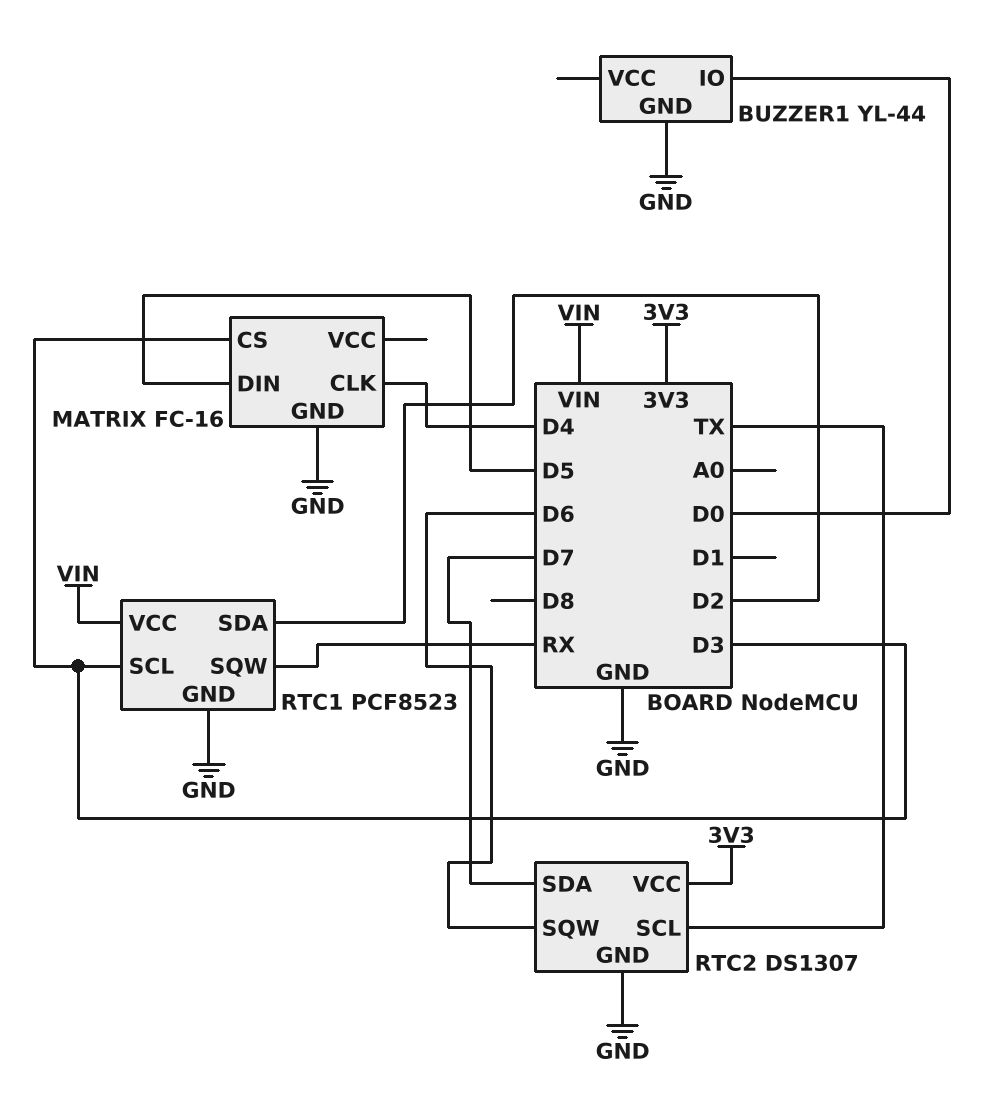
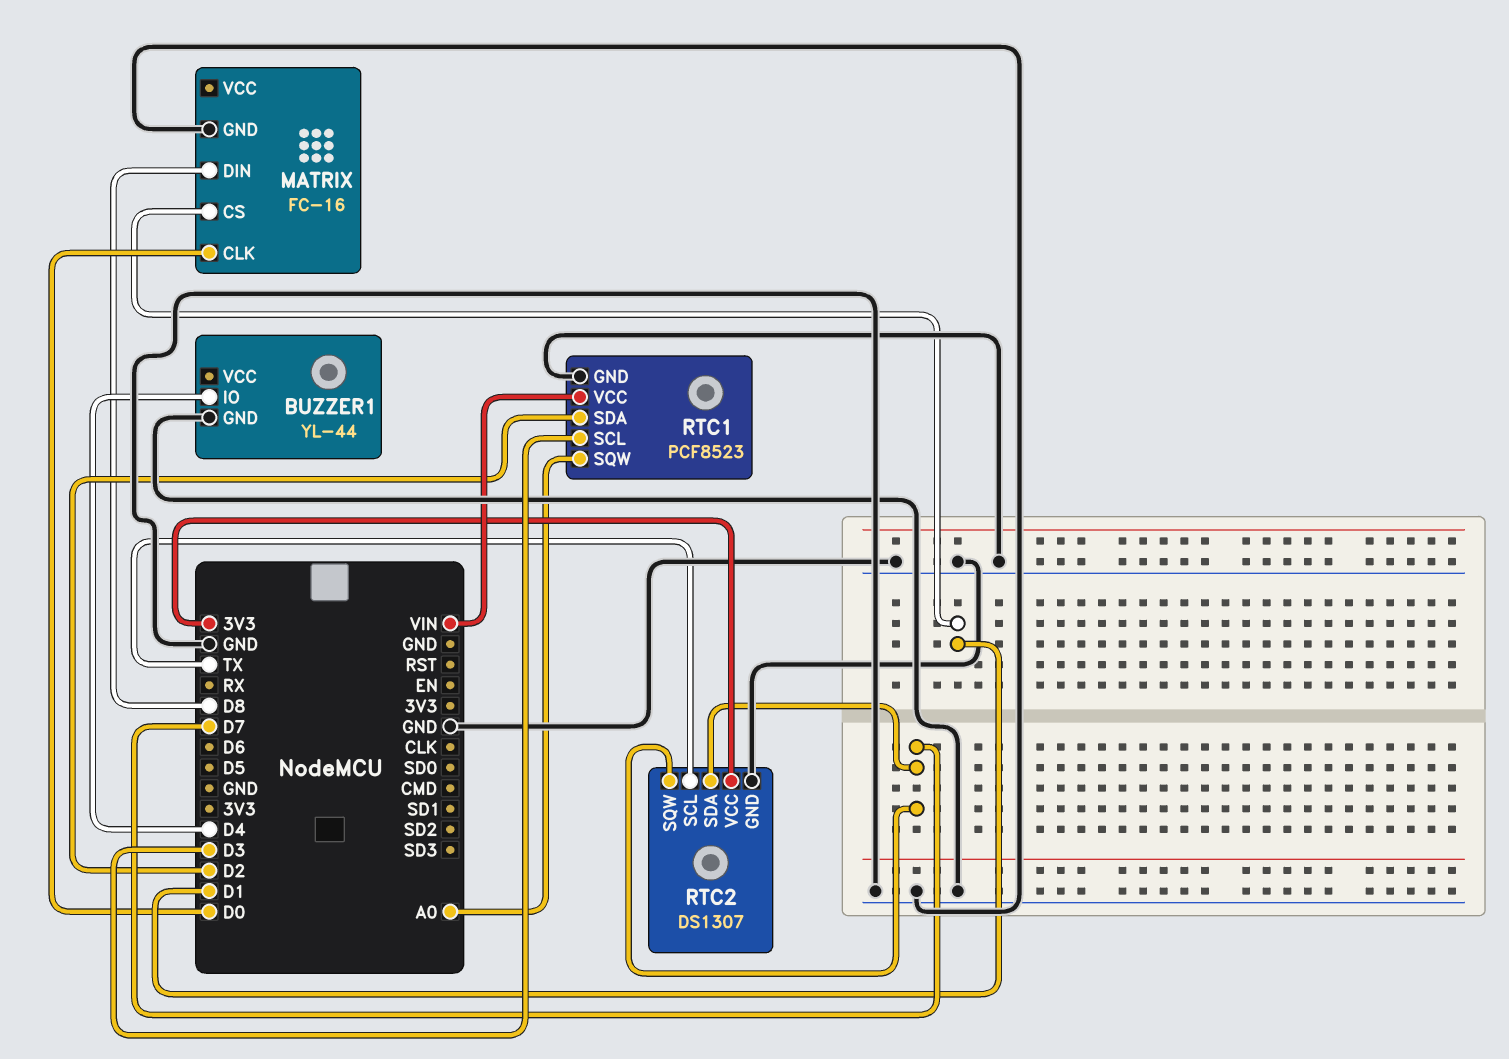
BUZZER1 pin IO: D0 -> D4
MATRIX pin CLK: D4 -> D0
MATRIX pin CS: D3 -> D1
MATRIX pin DIN: D5 -> D8
RTC1 pin SQW: RX -> A0
RTC2 pin SQW: D6 -> D7

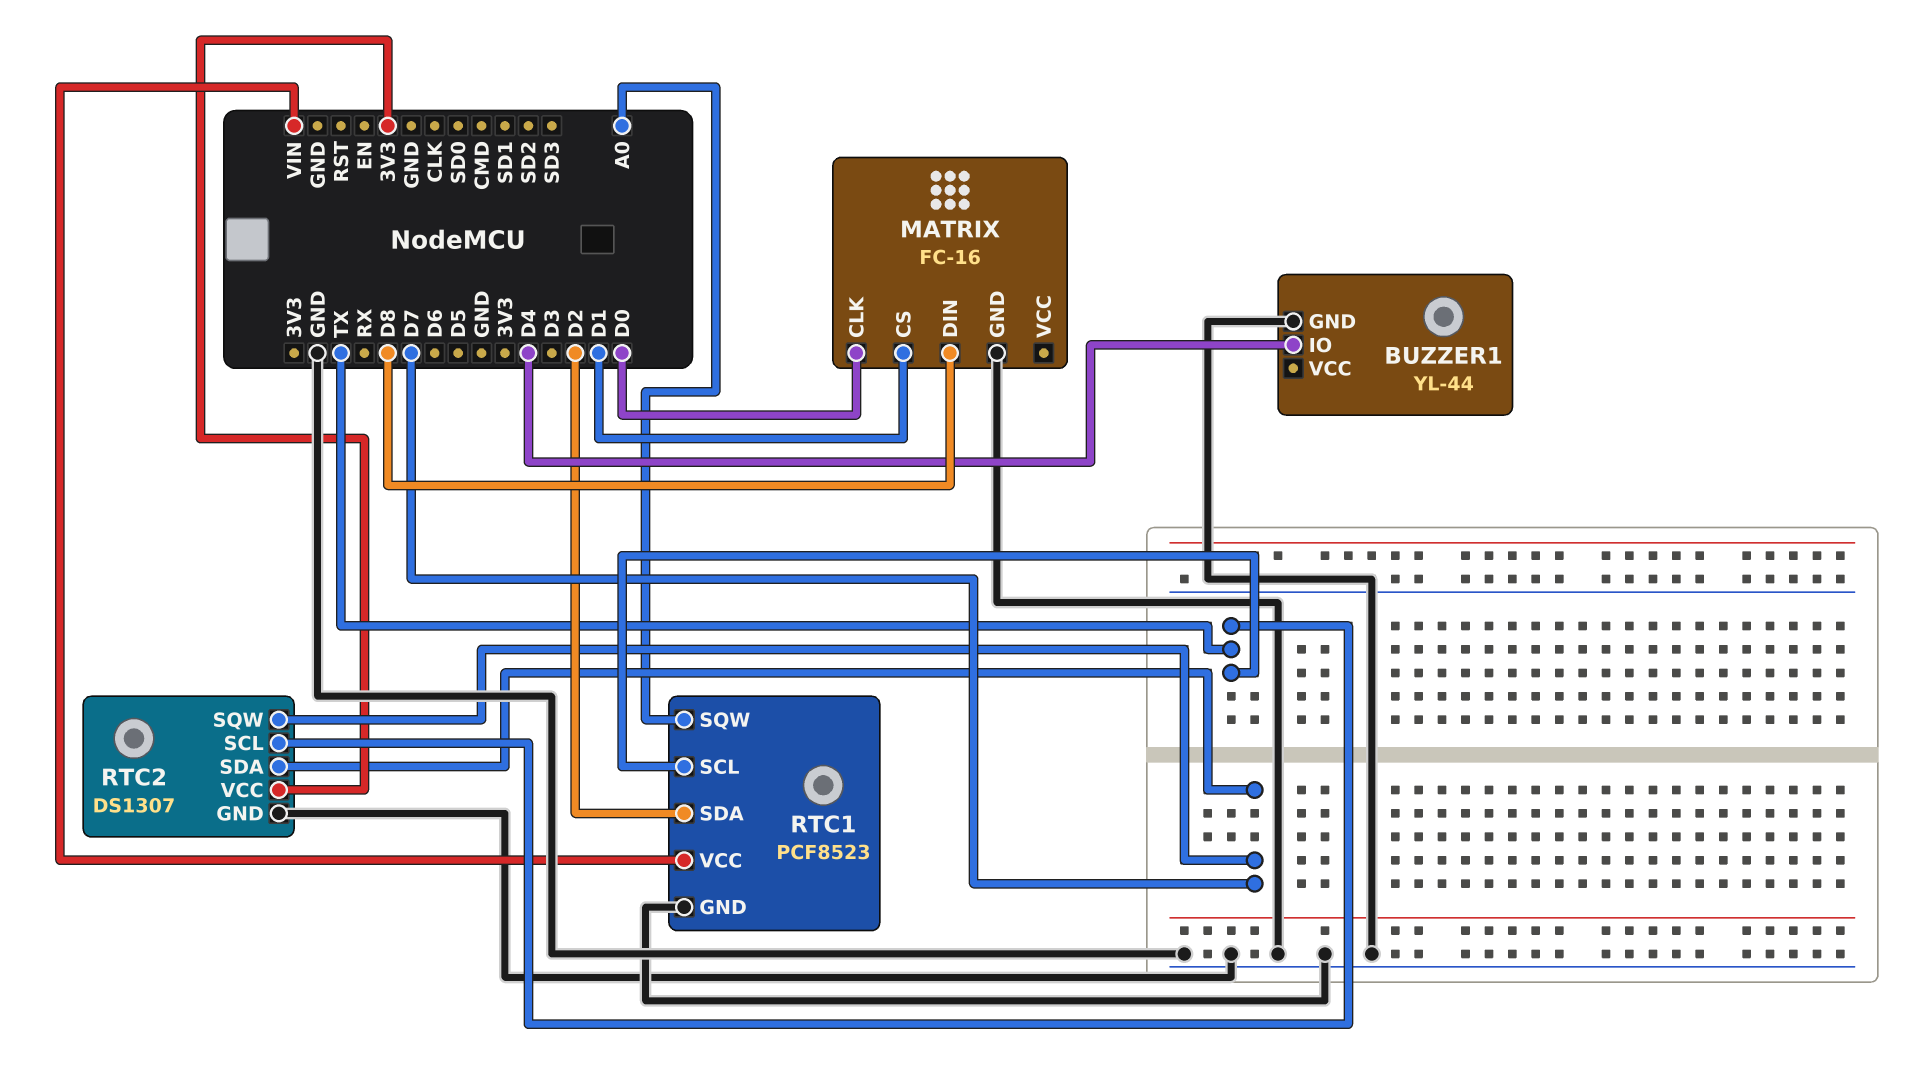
RTC1 pin SCL: D3 -> TX

